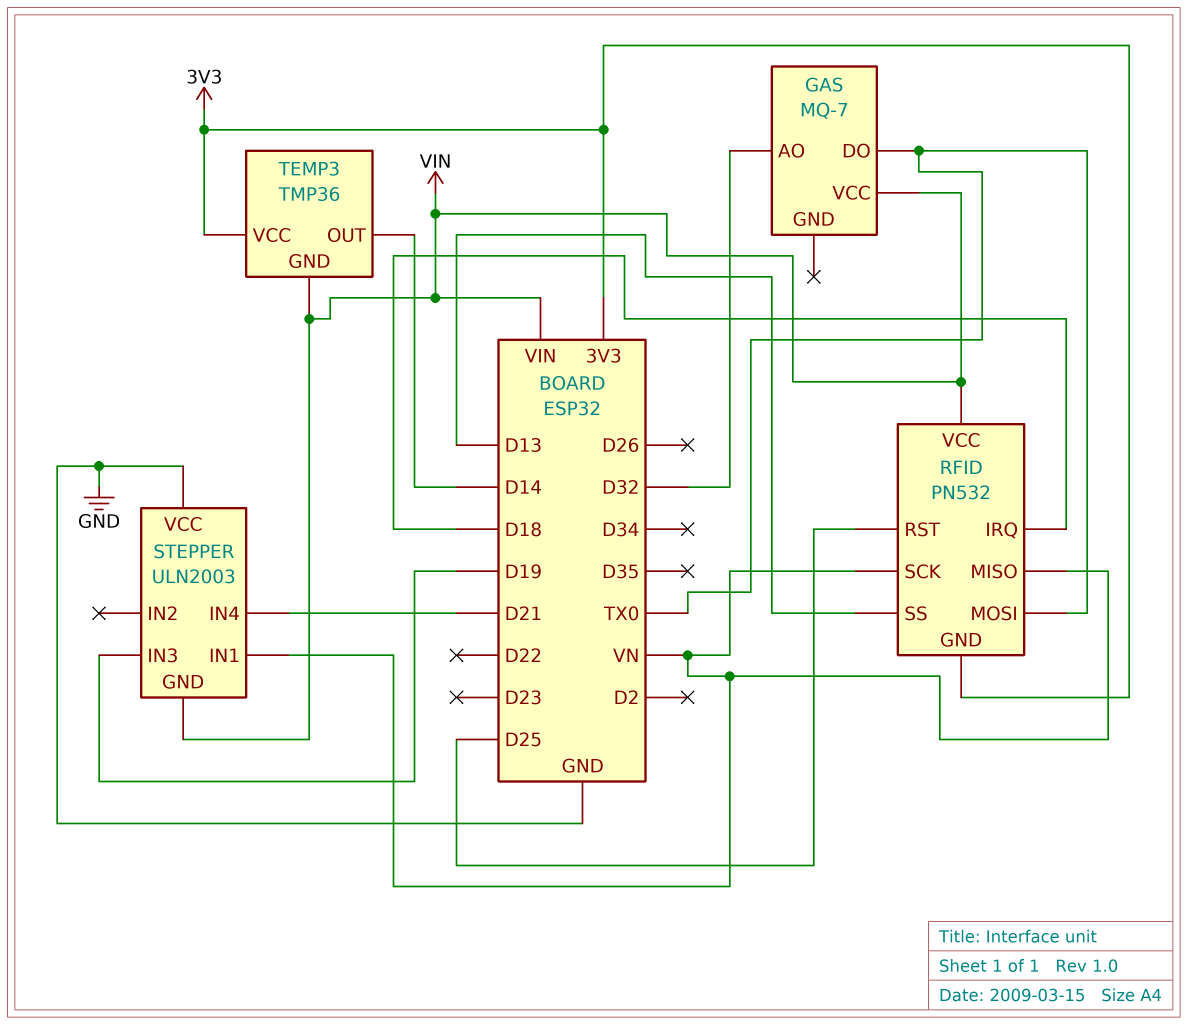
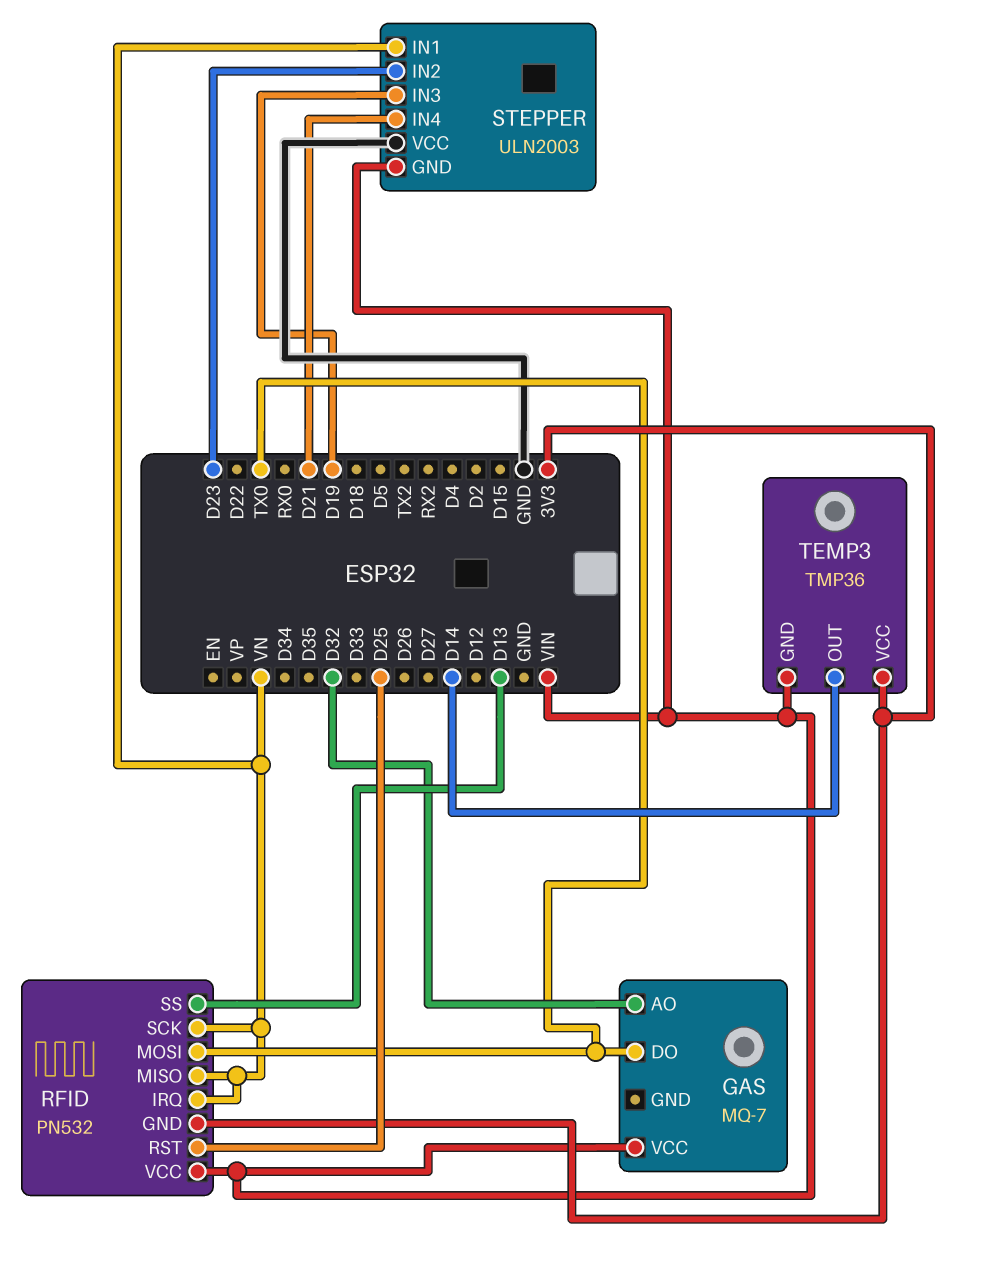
RFID pin IRQ: D18 -> VN
STEPPER pin IN2: none -> D23

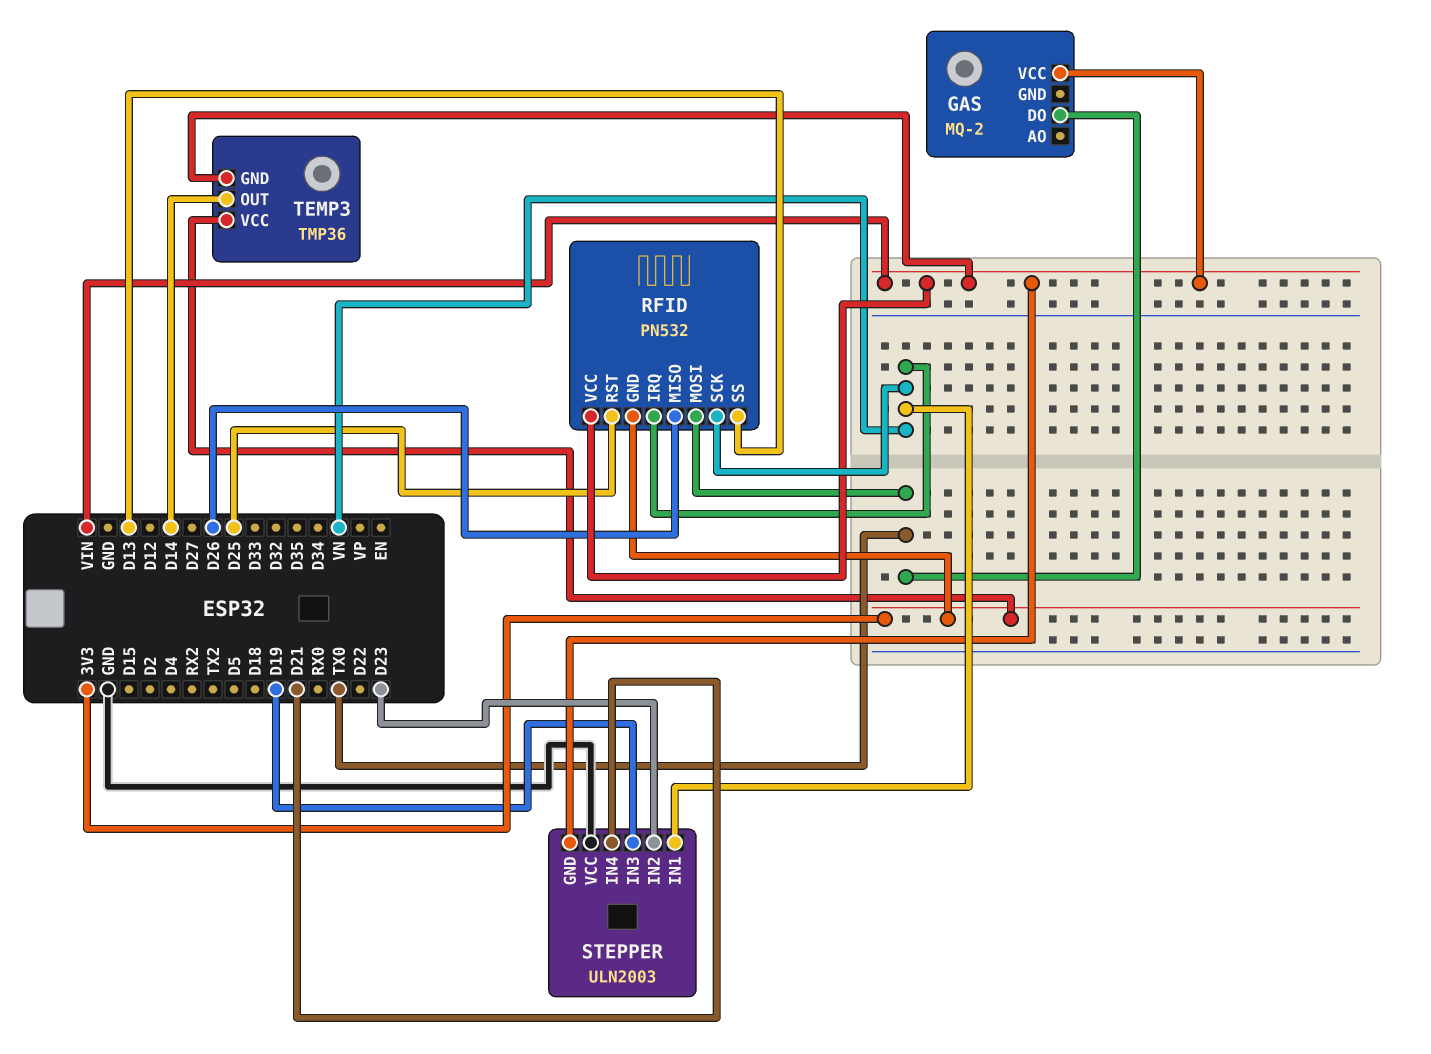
GAS: MQ-7 -> MQ-2
GAS pin AO: D32 -> none
RFID pin MISO: VN -> D26

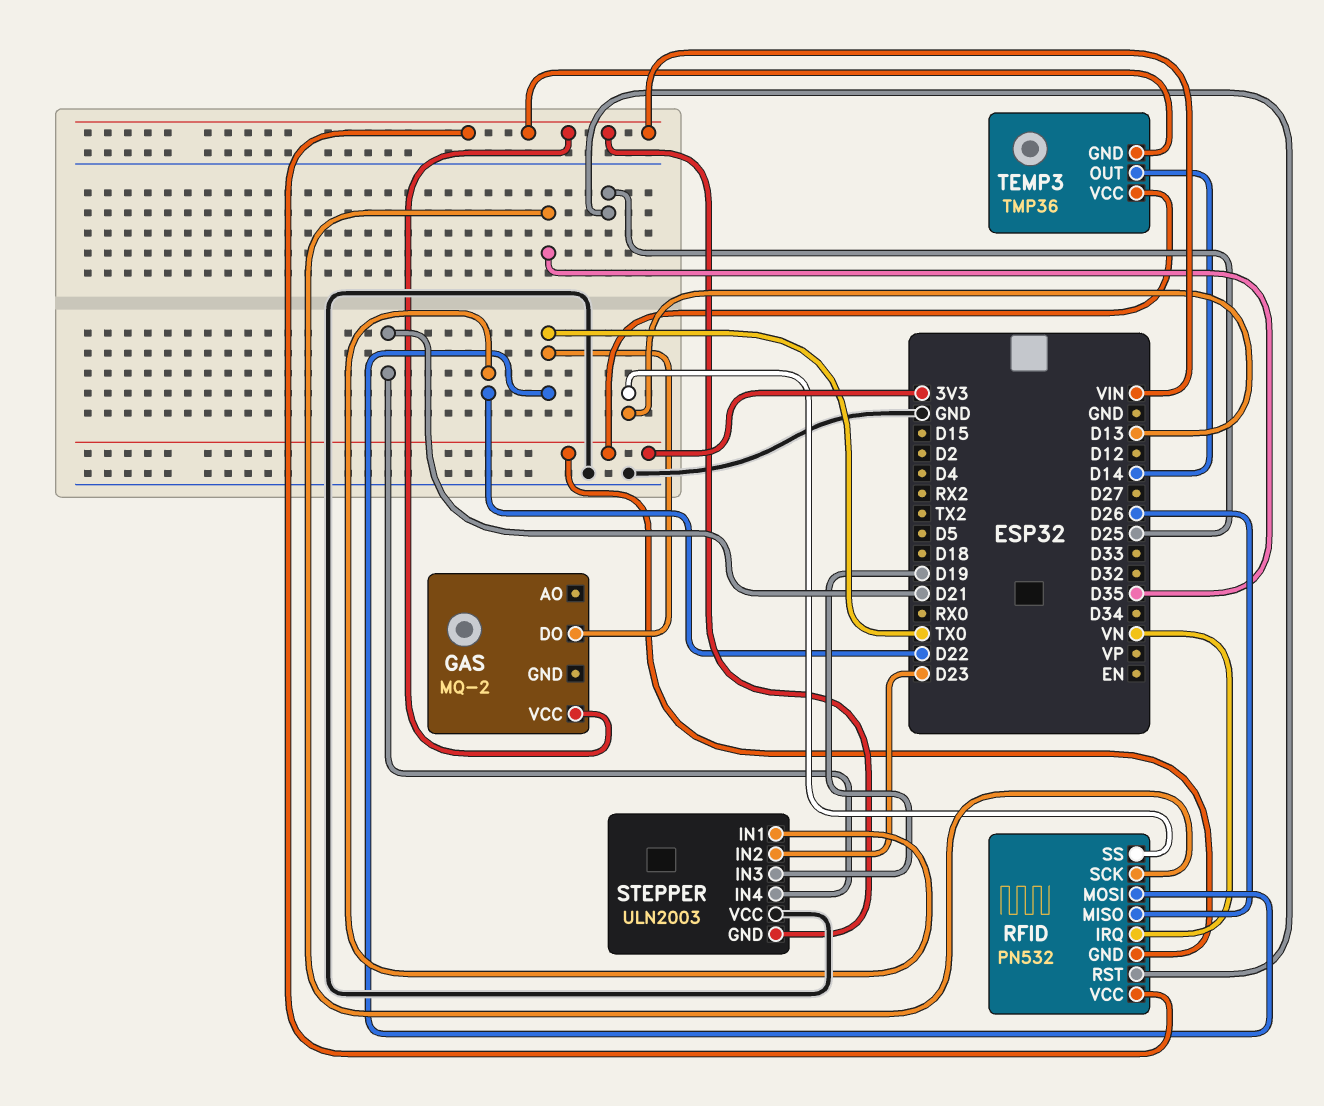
RFID pin SCK: VN -> D35
STEPPER pin IN1: VN -> D22

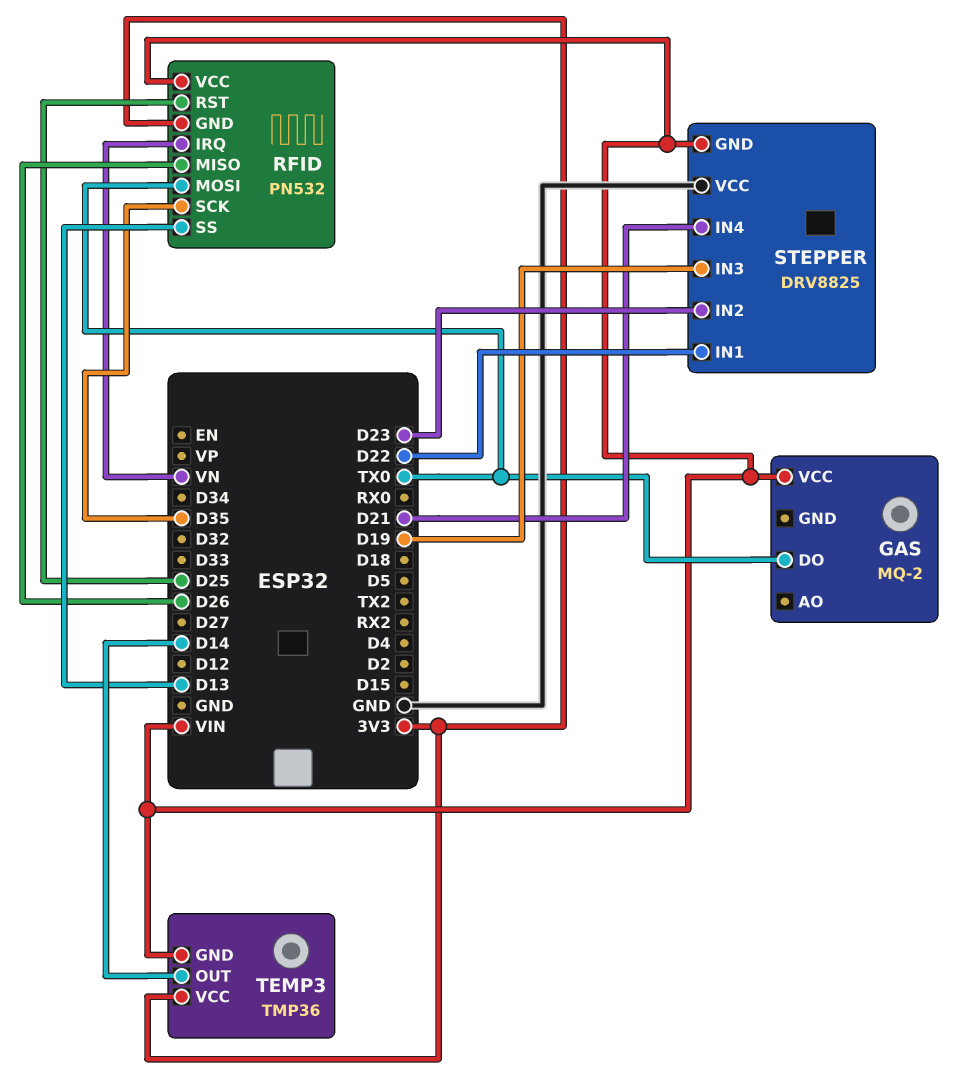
STEPPER: ULN2003 -> DRV8825

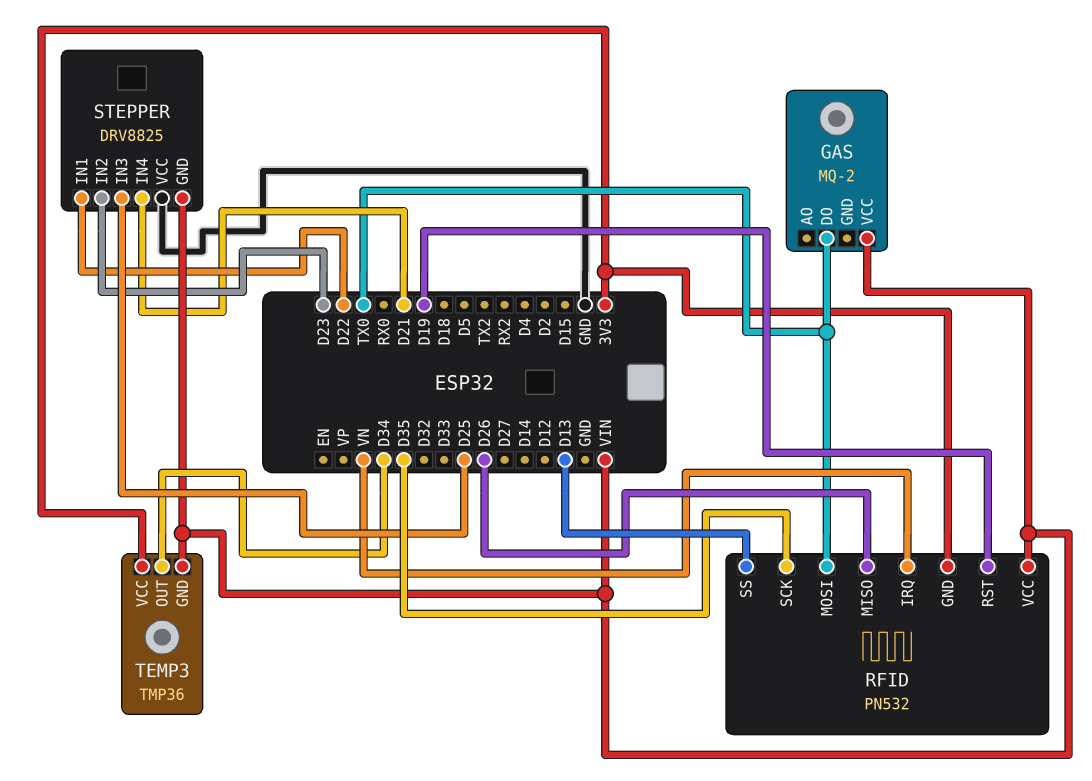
RFID pin RST: D25 -> D19
STEPPER pin IN3: D19 -> D25
TEMP3 pin OUT: D14 -> D34

